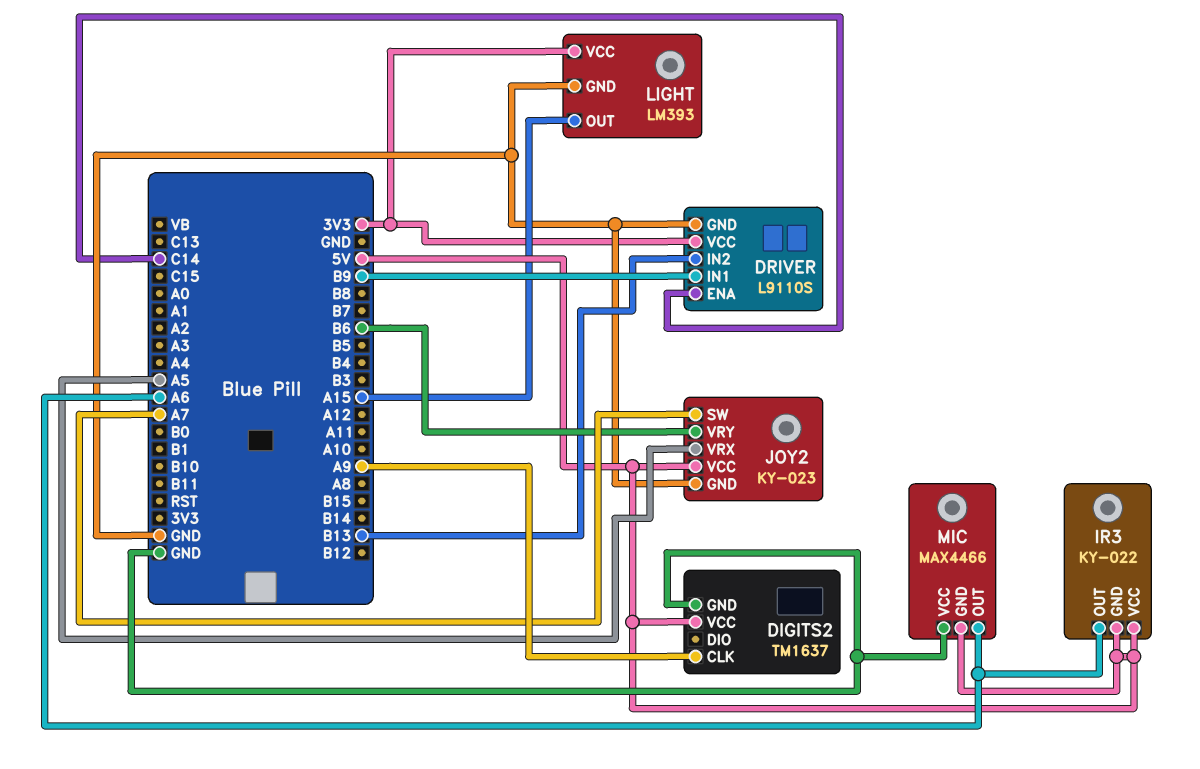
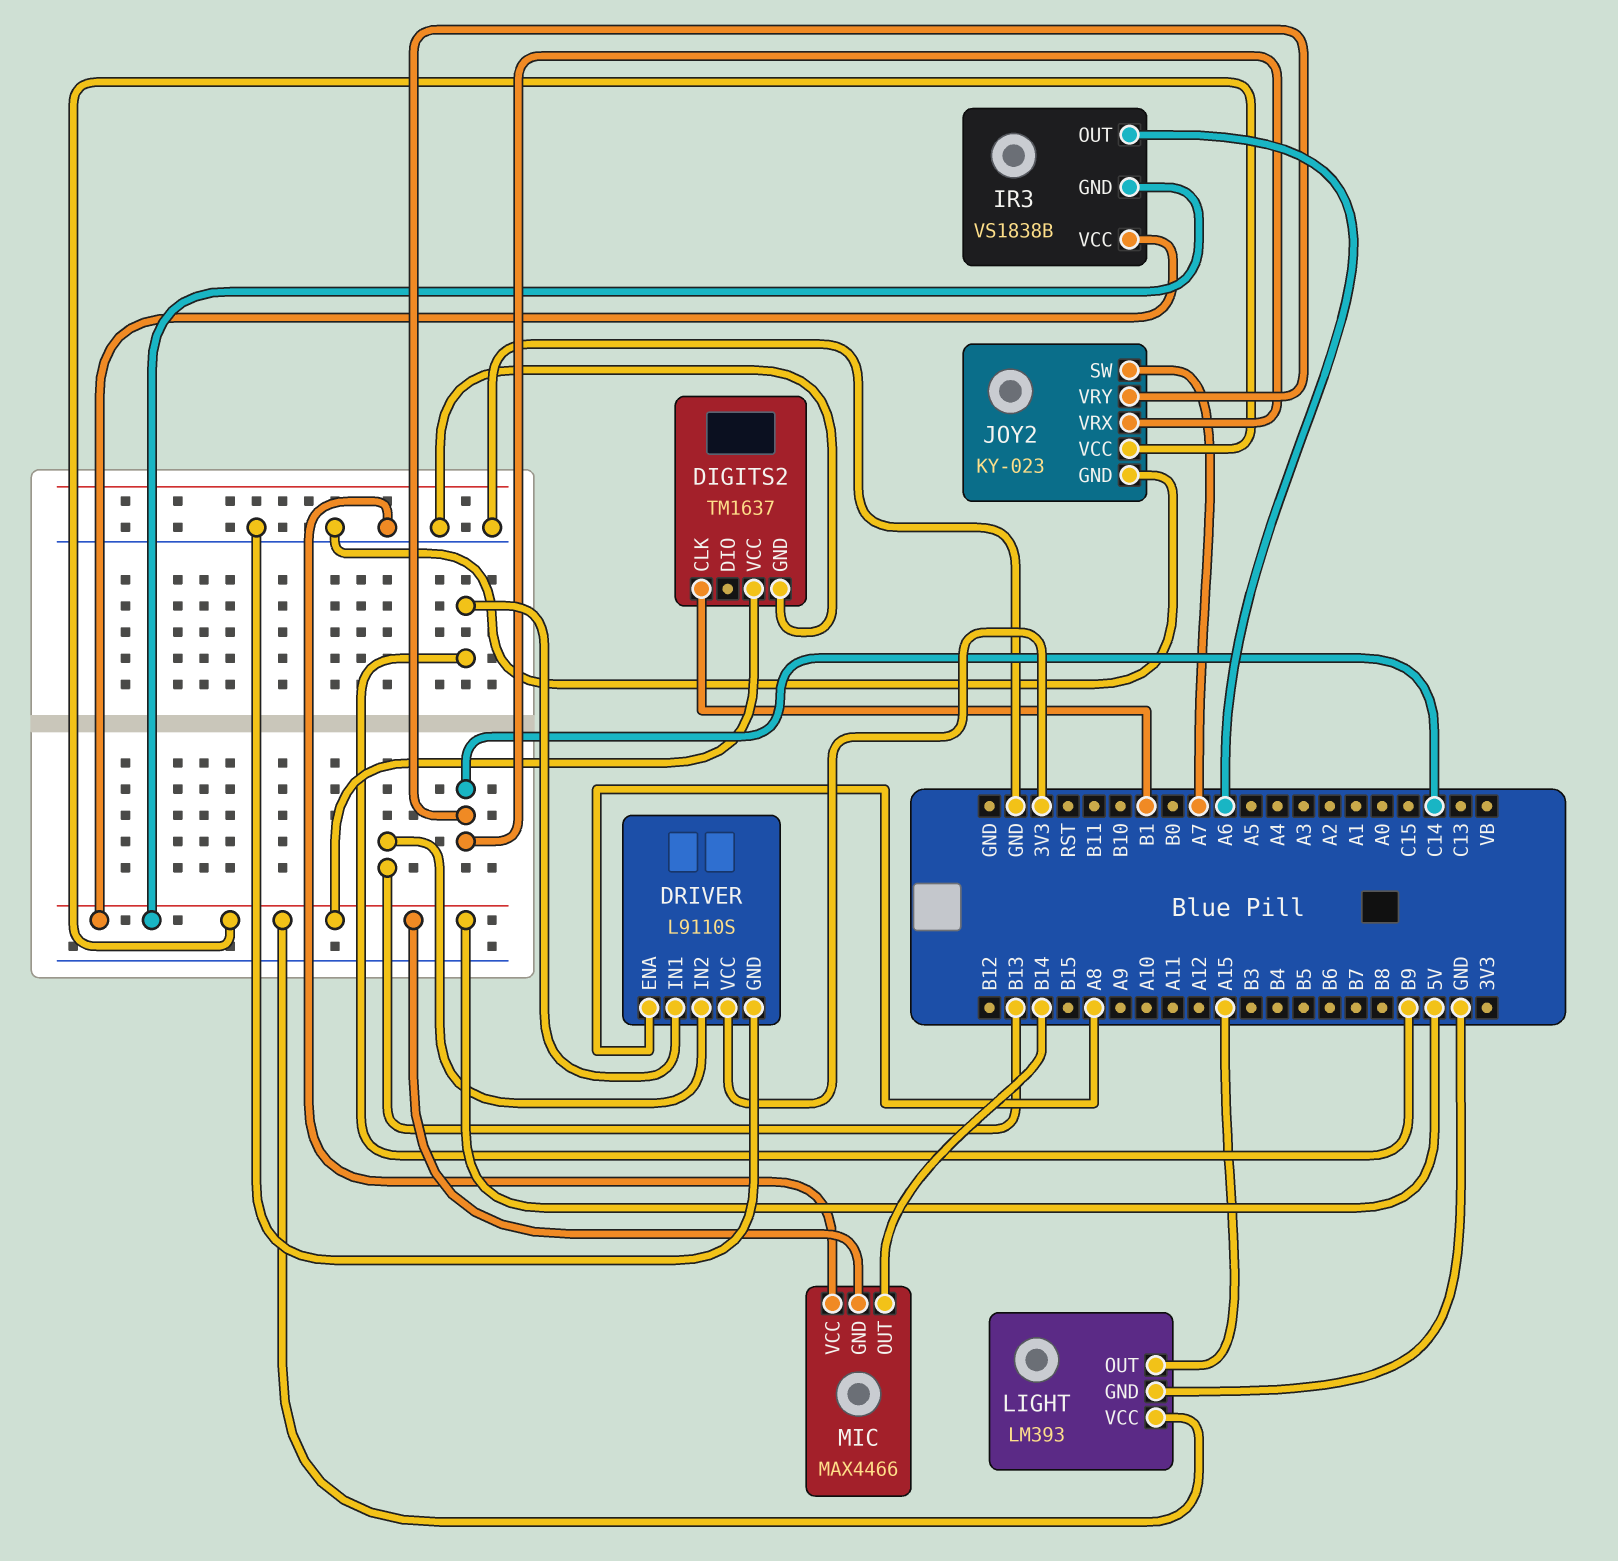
DIGITS2 pin CLK: A9 -> B1
DRIVER pin ENA: C14 -> A8
IR3: KY-022 -> VS1838B
JOY2 pin VRX: A5 -> C14
JOY2 pin VRY: B6 -> C14
LIGHT pin VCC: 3V3 -> 5V
MIC pin OUT: A6 -> B14

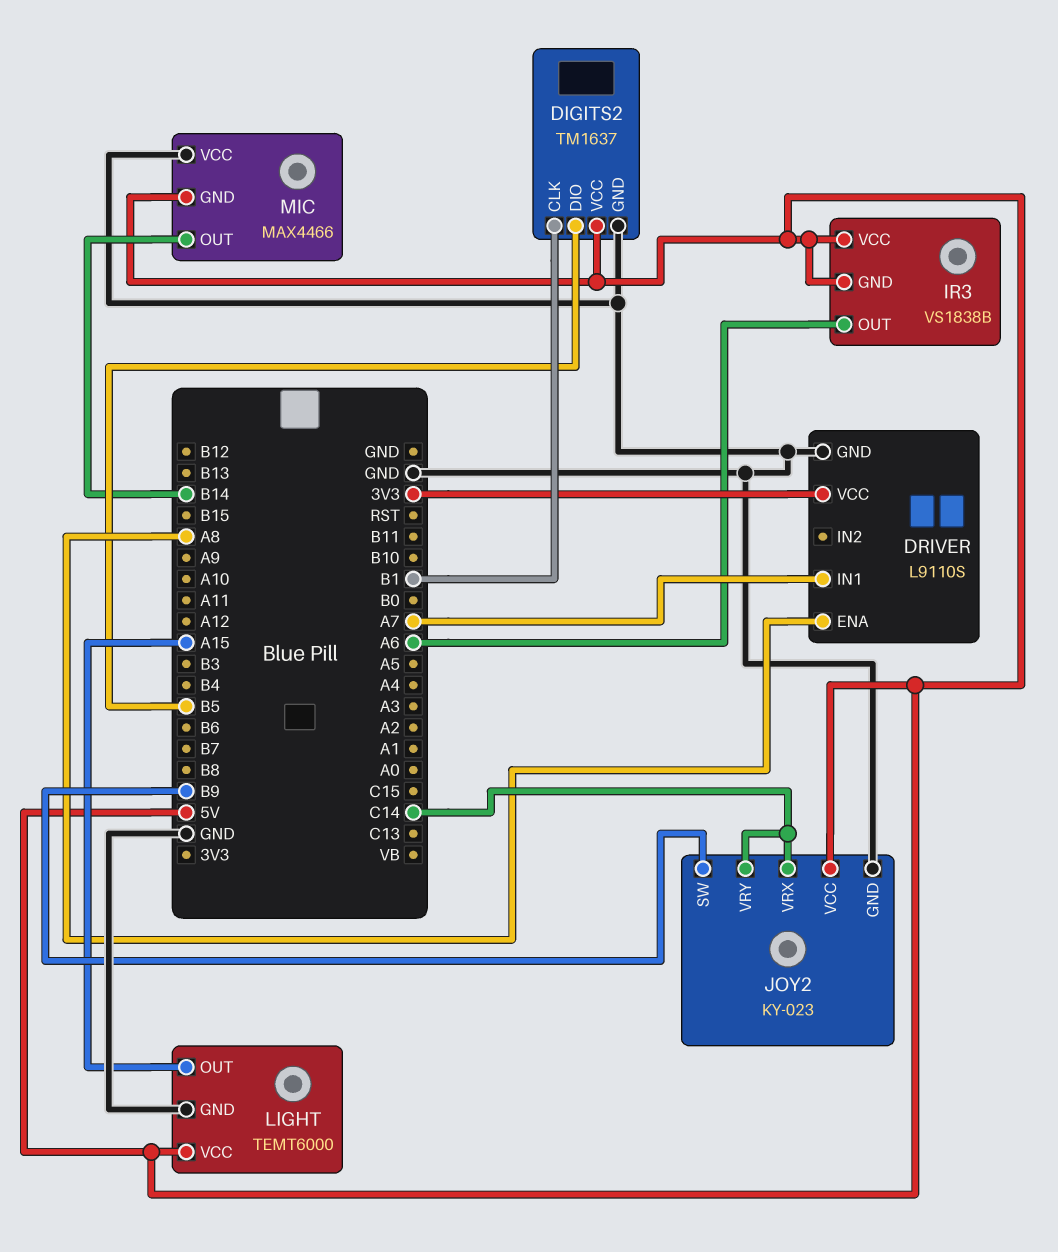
DIGITS2 pin DIO: none -> B5
DRIVER pin IN1: B9 -> A7
DRIVER pin IN2: B13 -> none
JOY2 pin SW: A7 -> B9
LIGHT: LM393 -> TEMT6000

